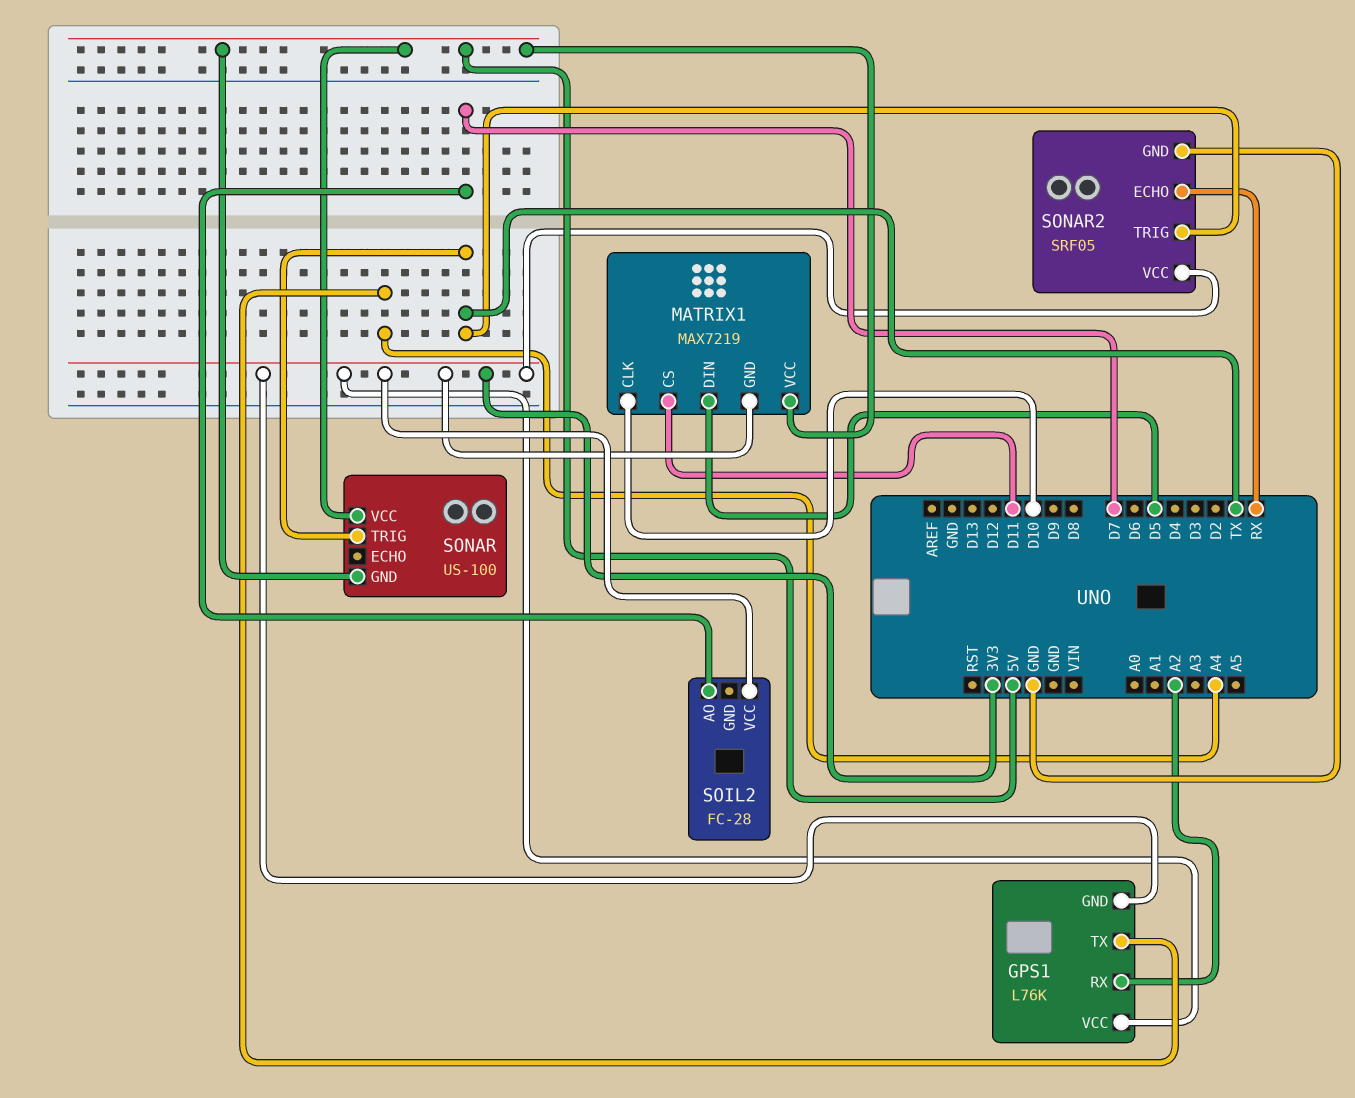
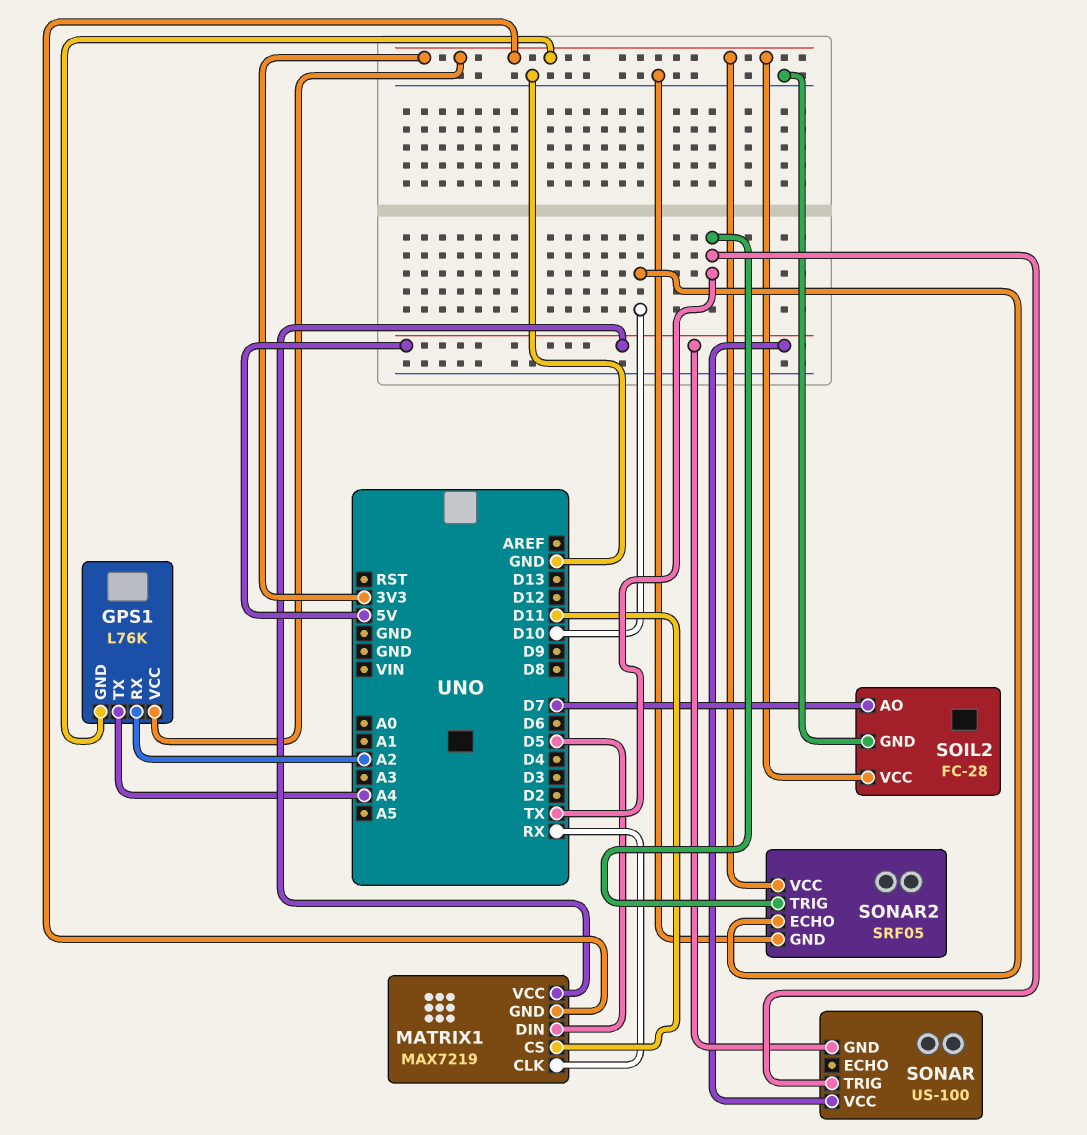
MATRIX1 pin CLK: D10 -> RX
SOIL2 pin GND: none -> GND
SONAR2 pin ECHO: RX -> D10

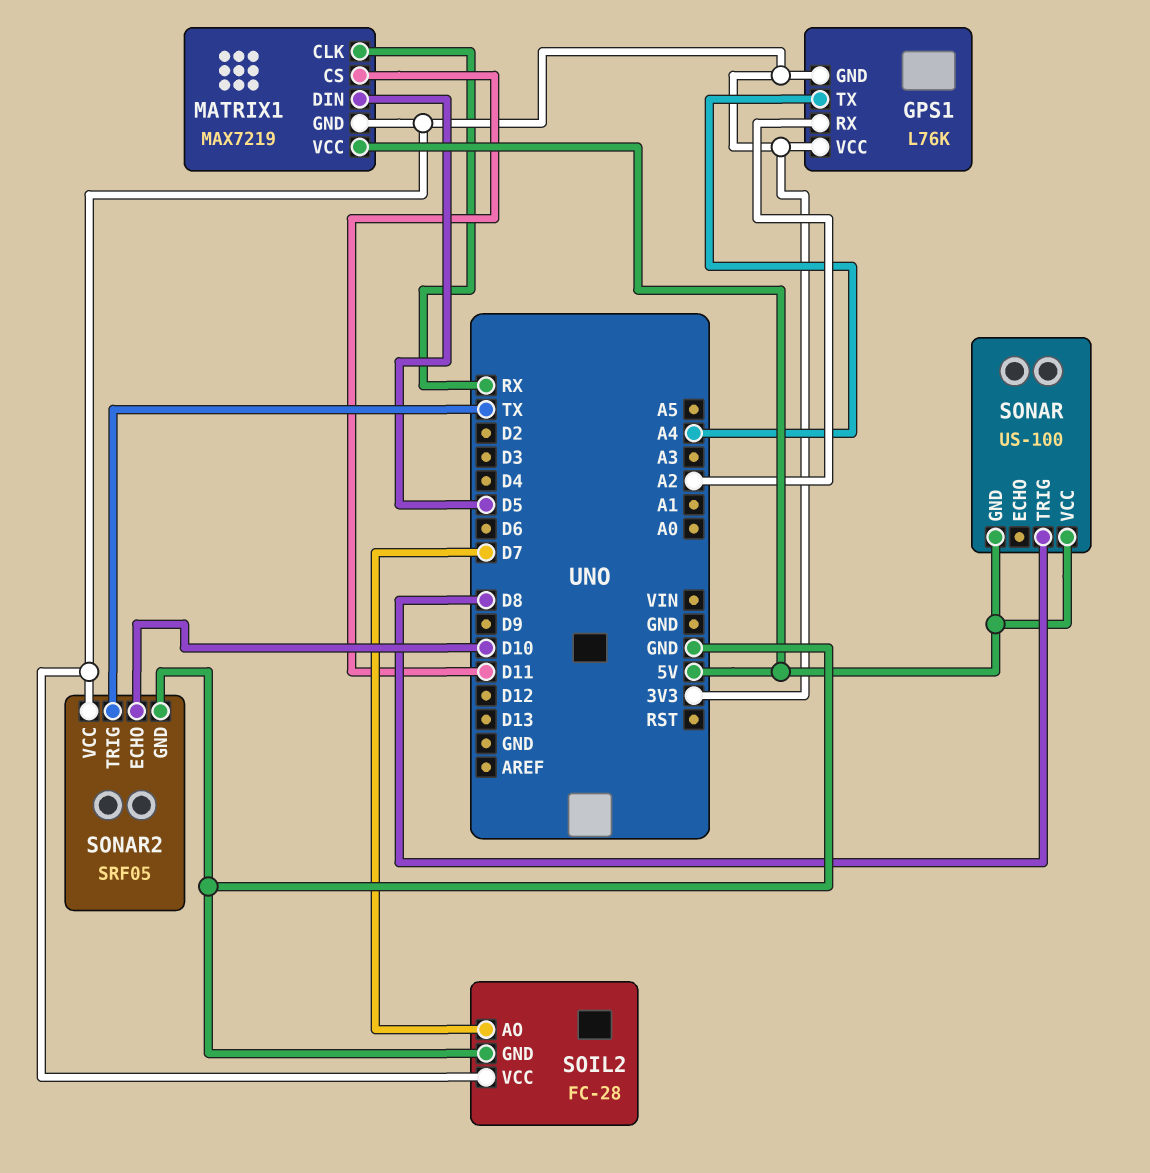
SONAR pin TRIG: TX -> D8

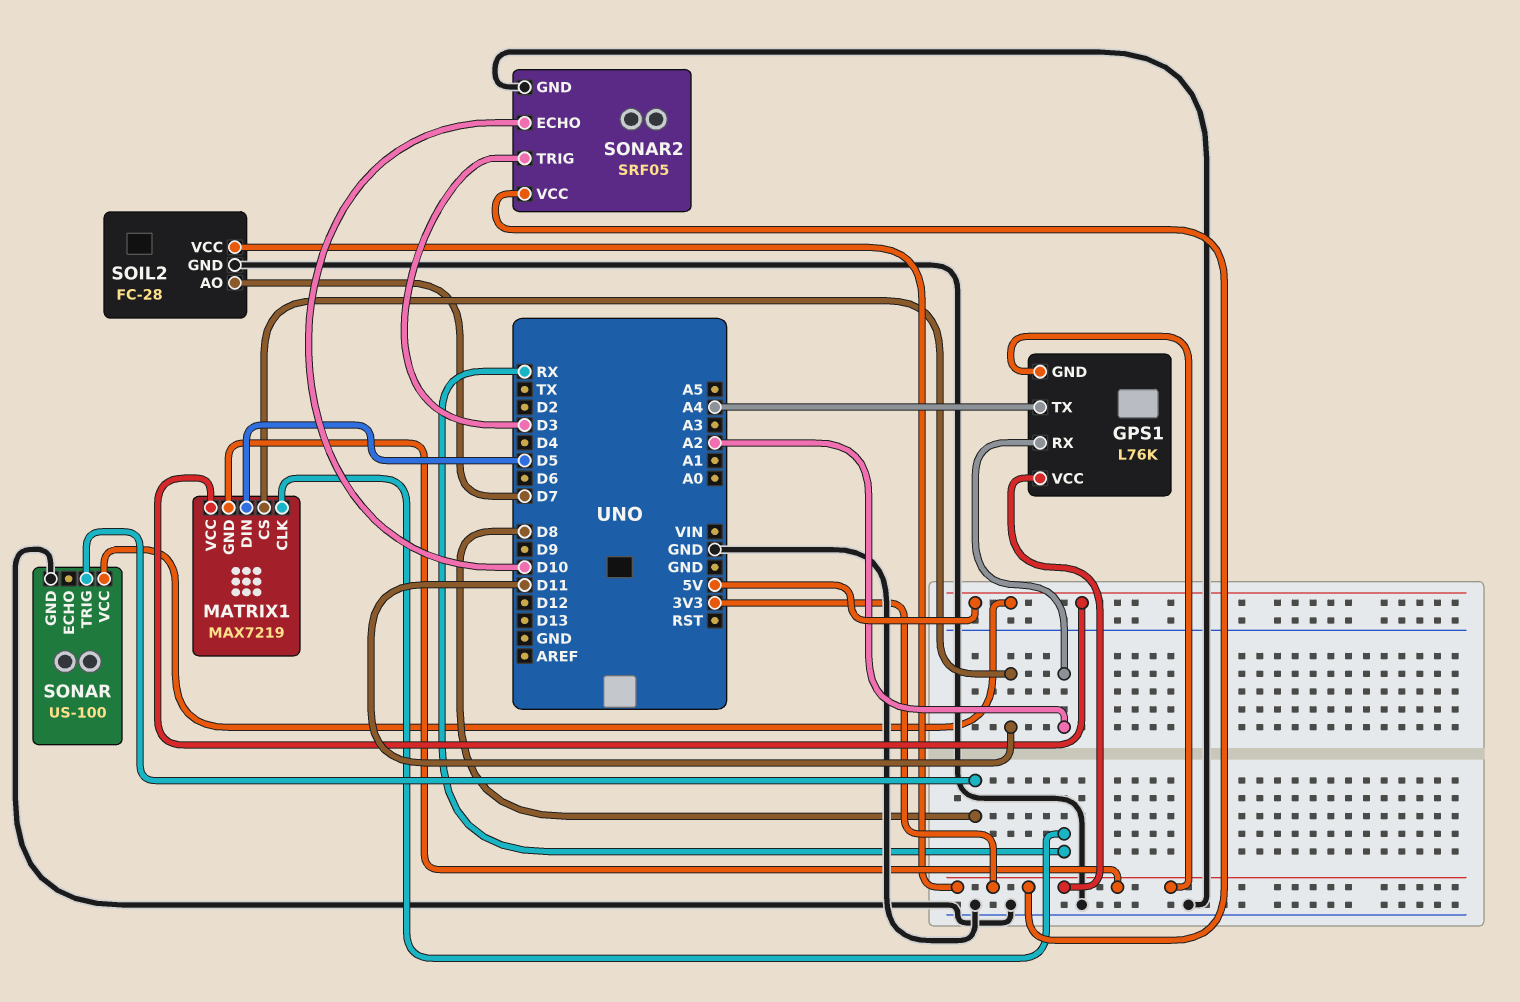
SONAR pin GND: 5V -> GND
SONAR2 pin TRIG: TX -> D3

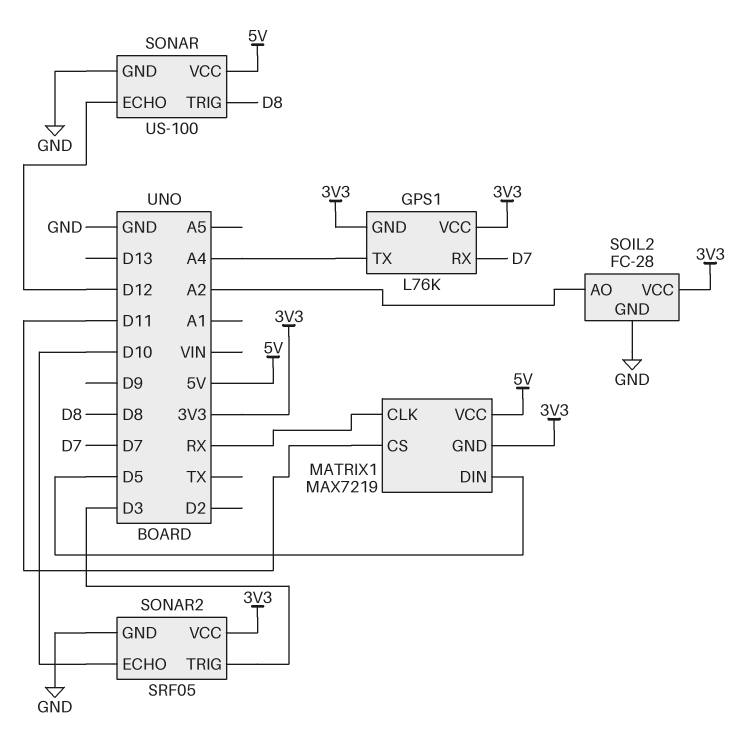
GPS1 pin RX: A2 -> D7
SOIL2 pin AO: D7 -> A2
SONAR pin ECHO: none -> D12

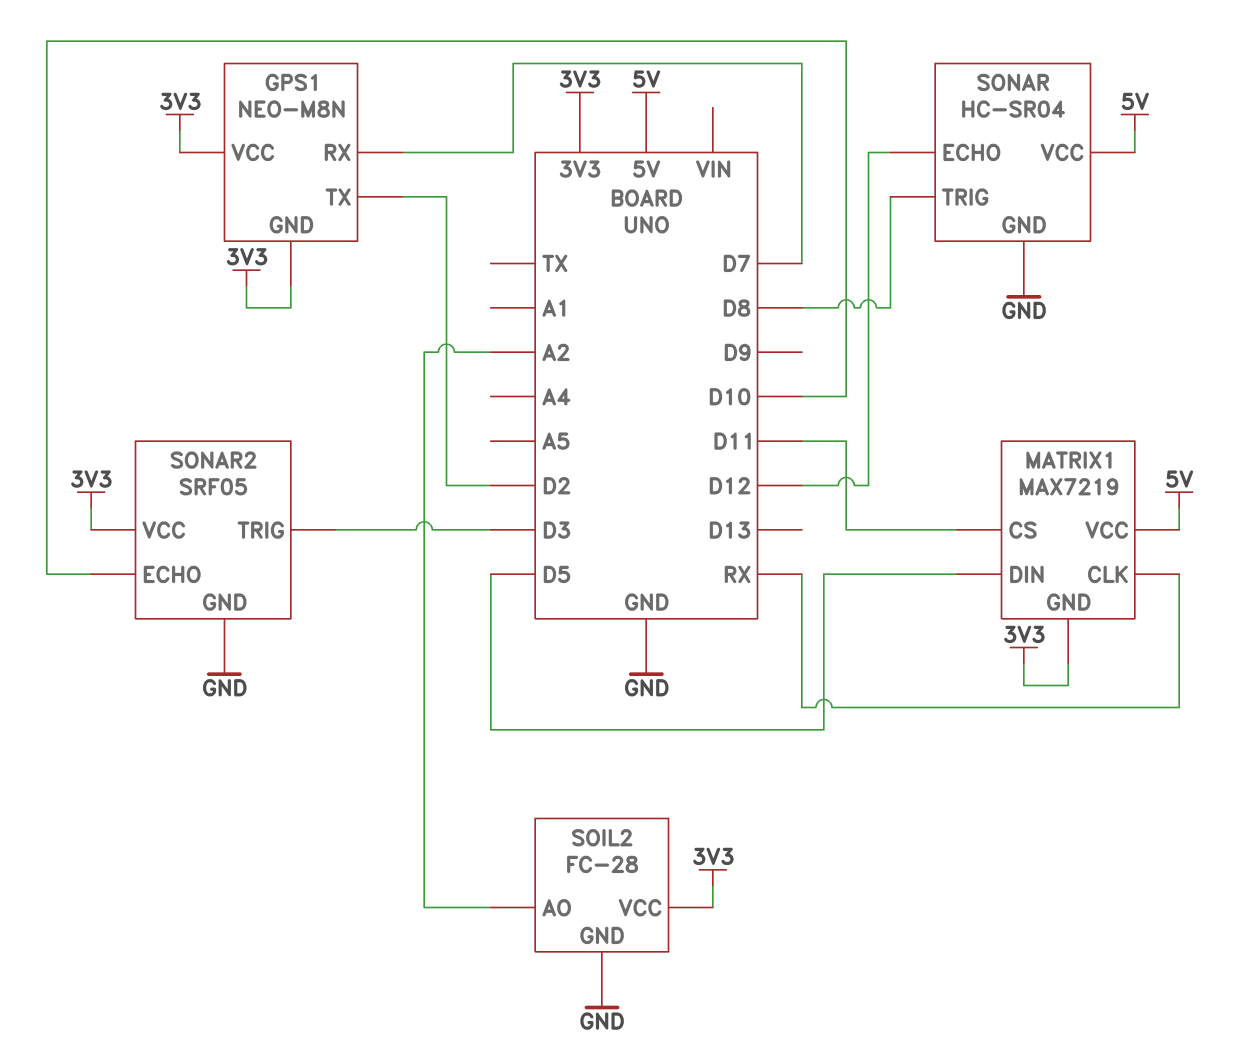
GPS1: L76K -> NEO-M8N
GPS1 pin TX: A4 -> D2
SONAR: US-100 -> HC-SR04

